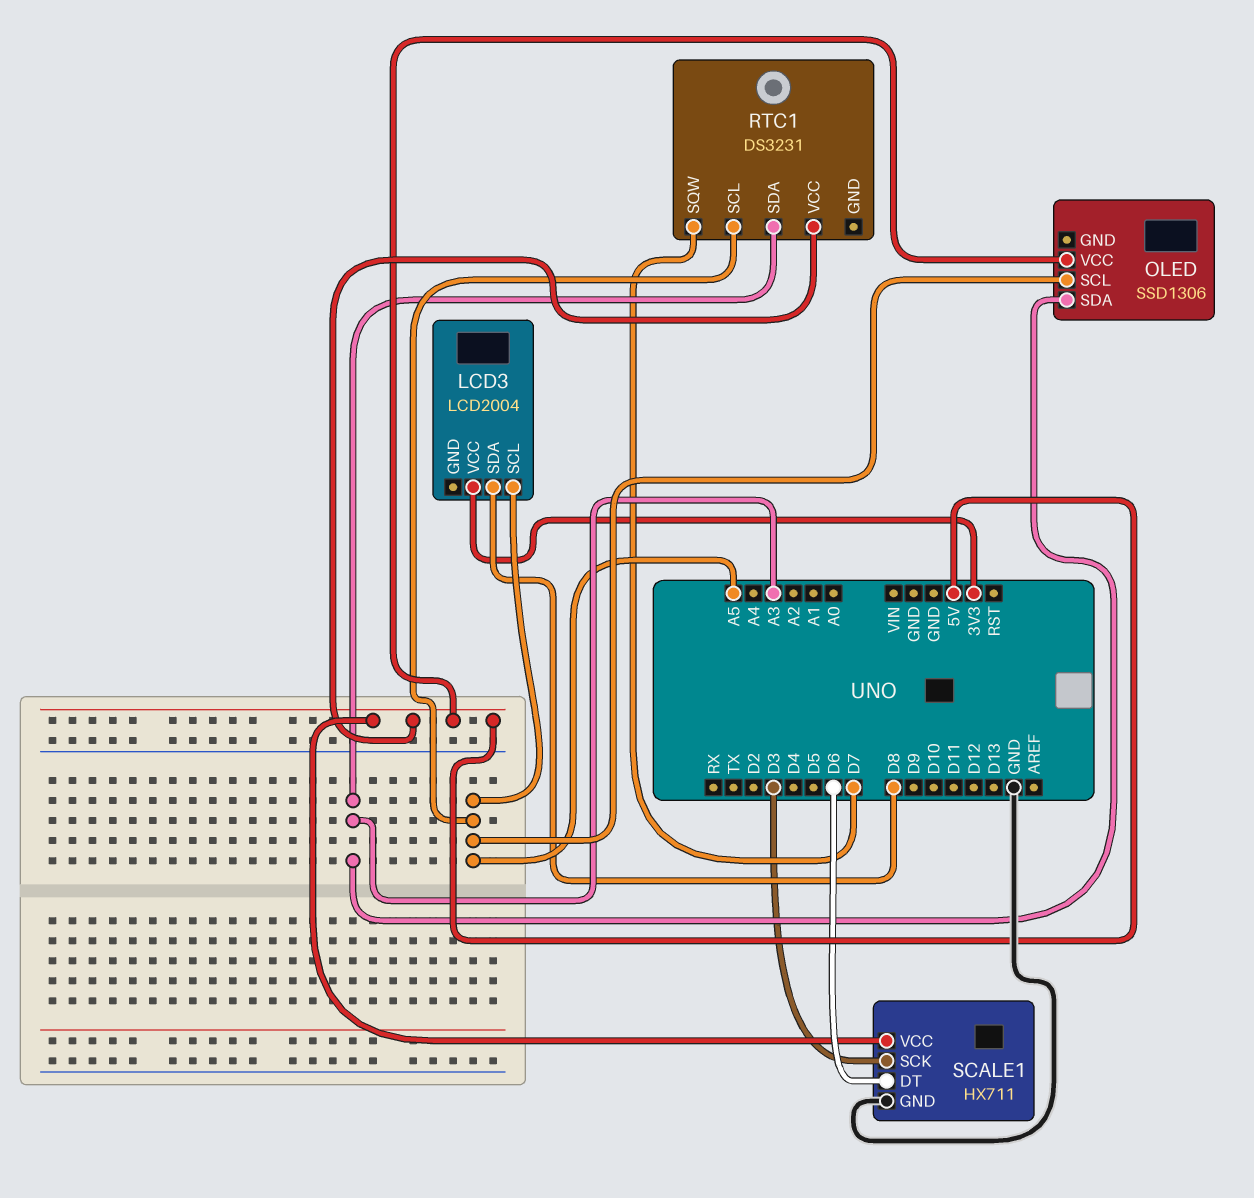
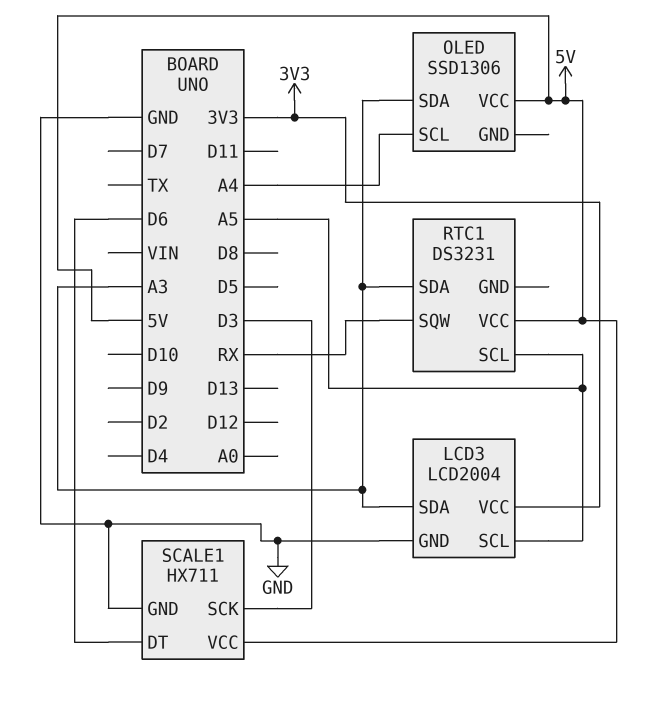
LCD3 pin GND: none -> GND
LCD3 pin SDA: D8 -> A3
OLED pin SCL: A5 -> A4
RTC1 pin SQW: D7 -> RX

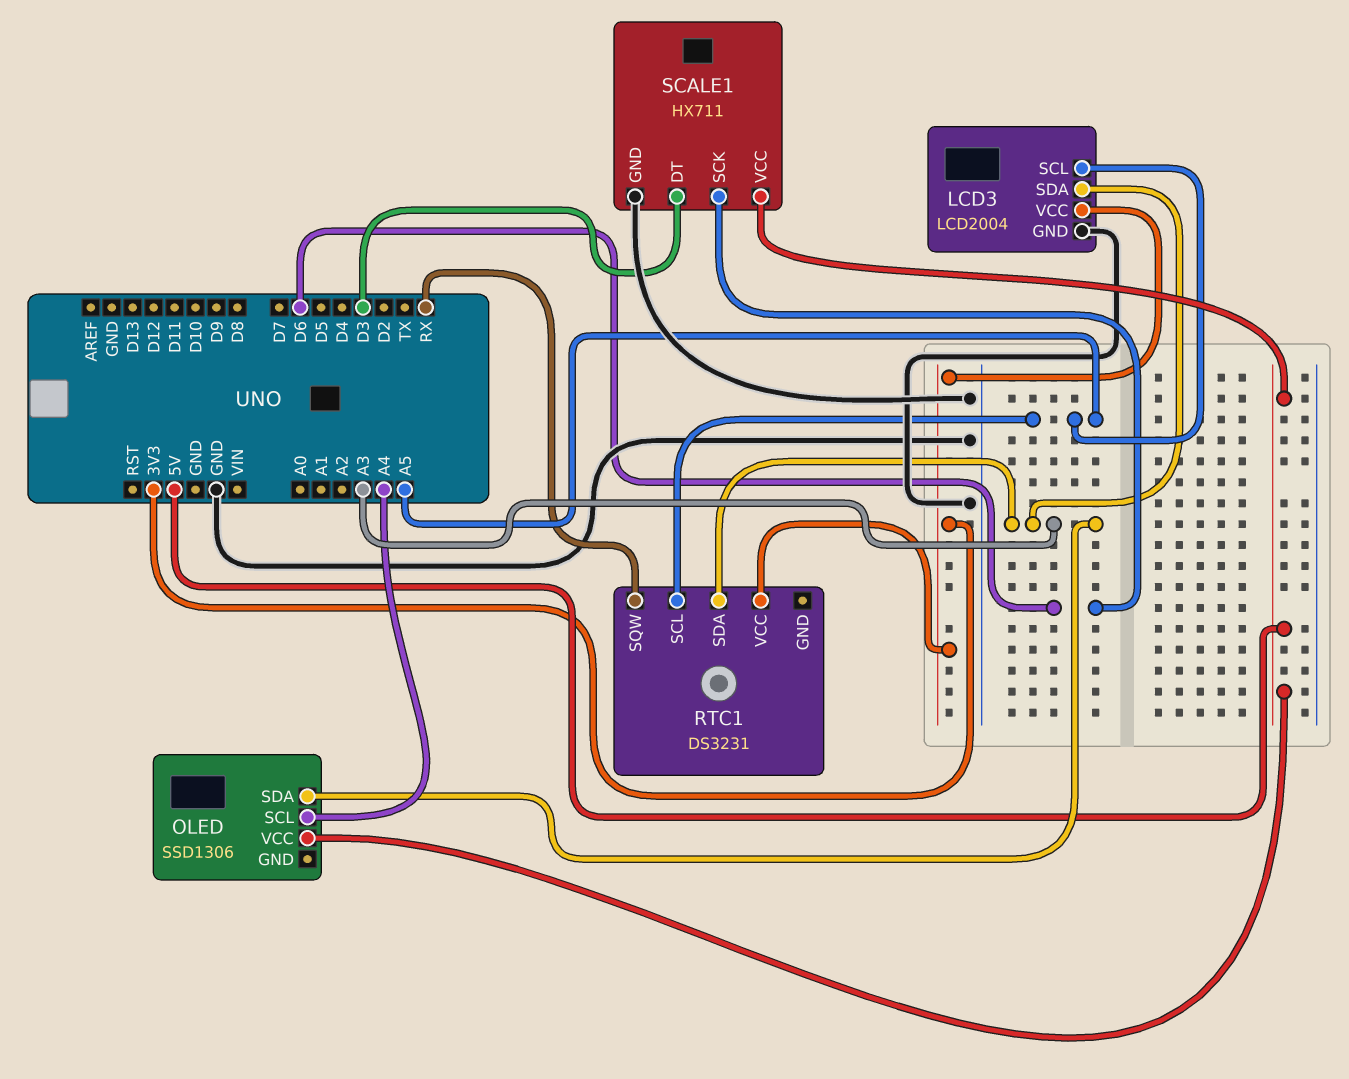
RTC1 pin VCC: 5V -> 3V3
SCALE1 pin DT: D6 -> D3
SCALE1 pin SCK: D3 -> D6

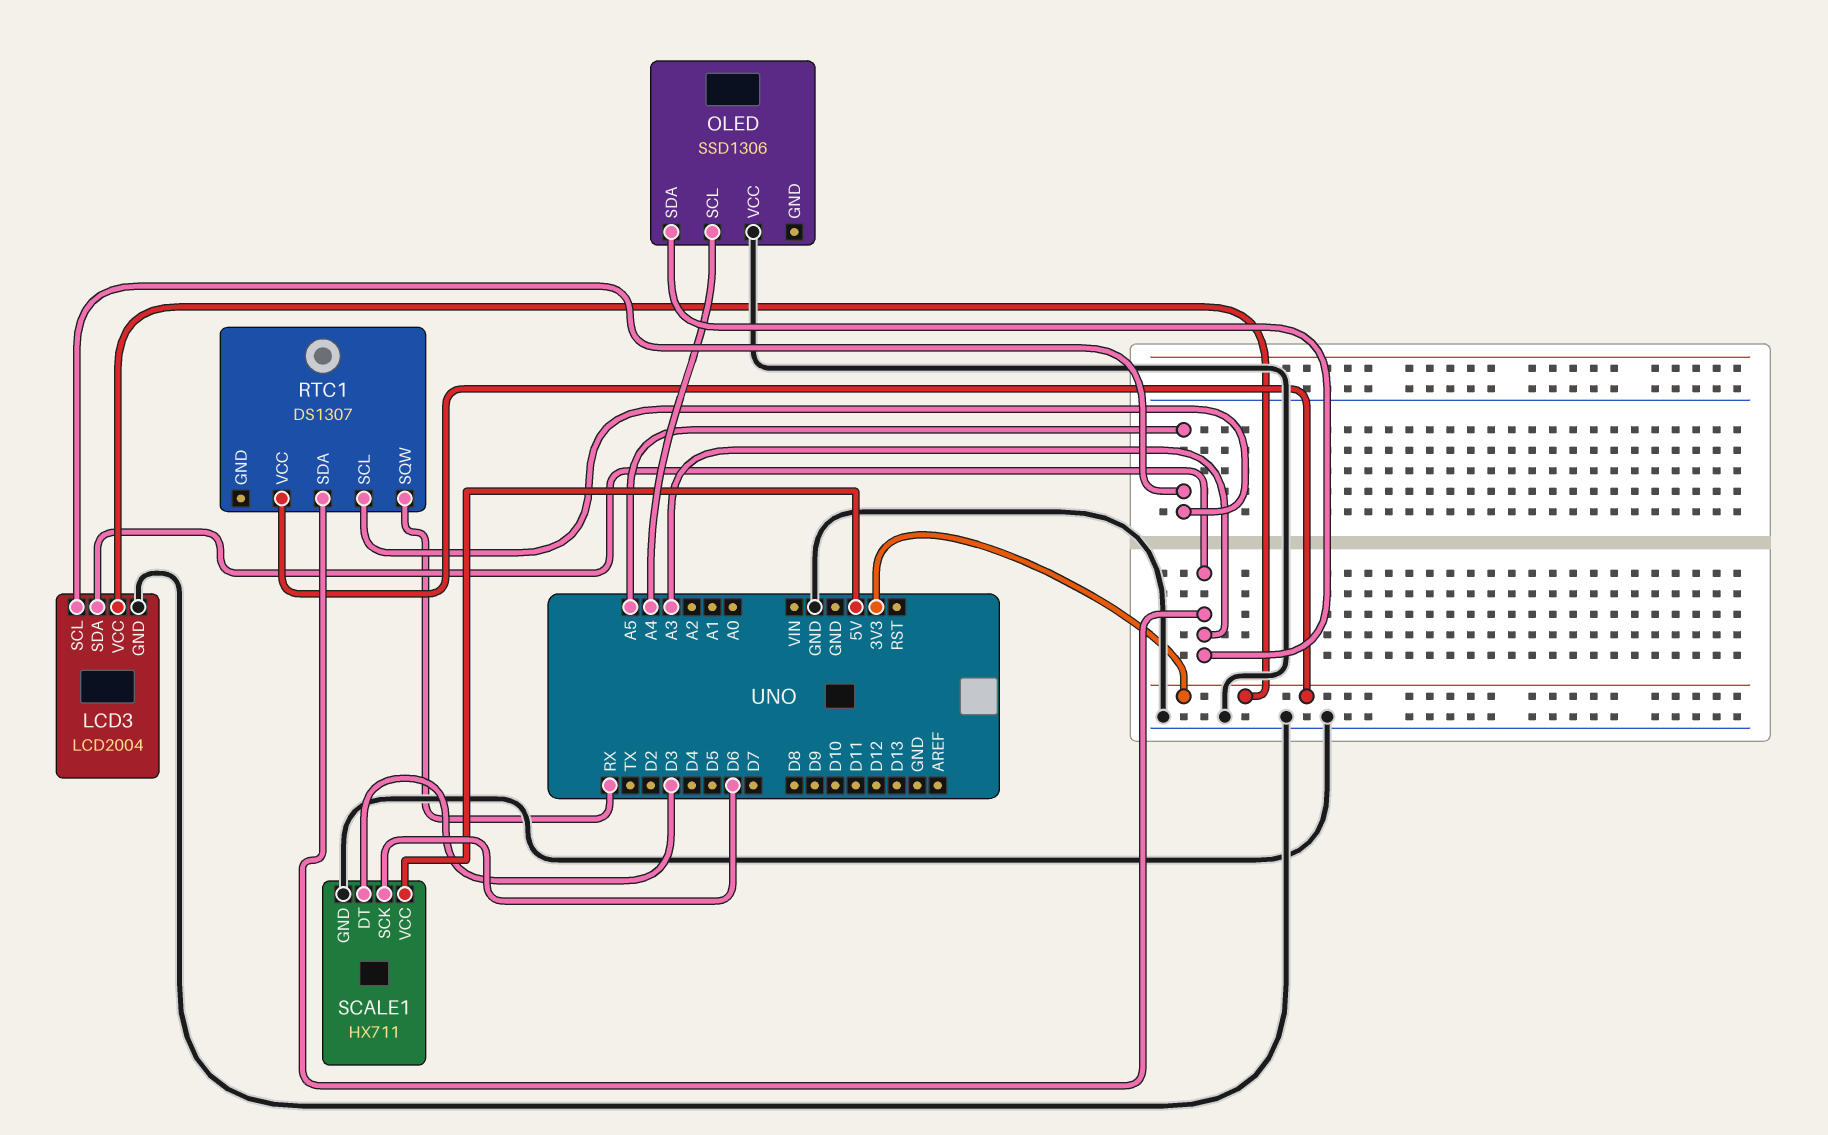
OLED pin VCC: 5V -> GND
RTC1: DS3231 -> DS1307

